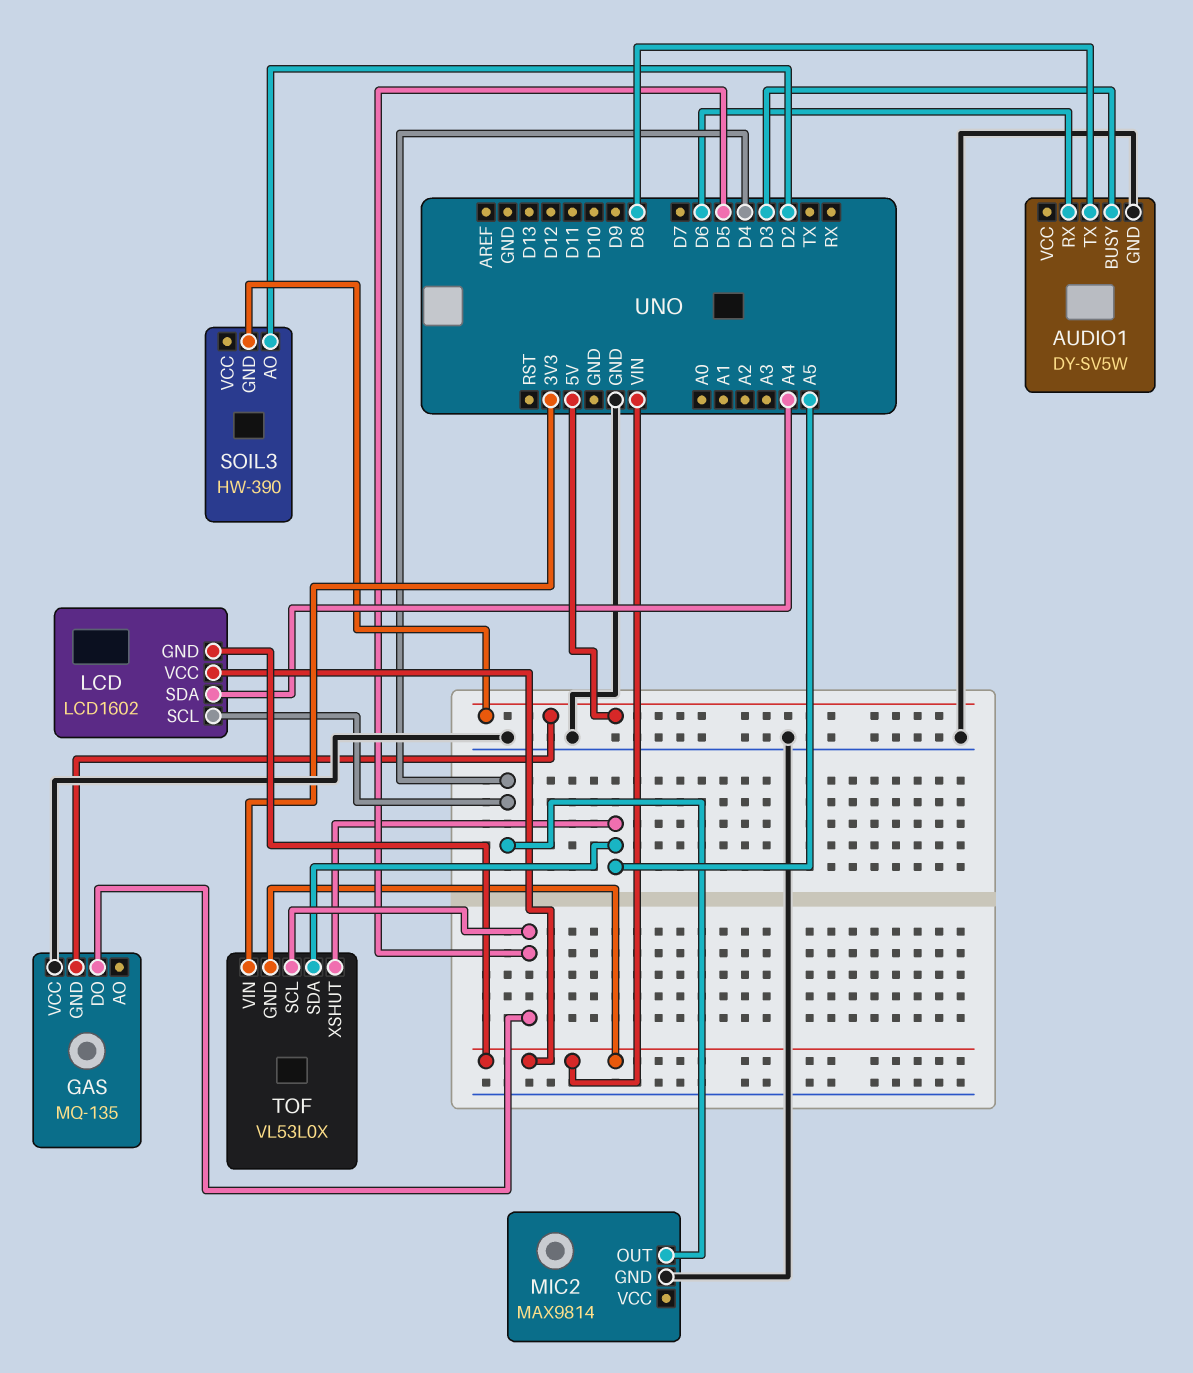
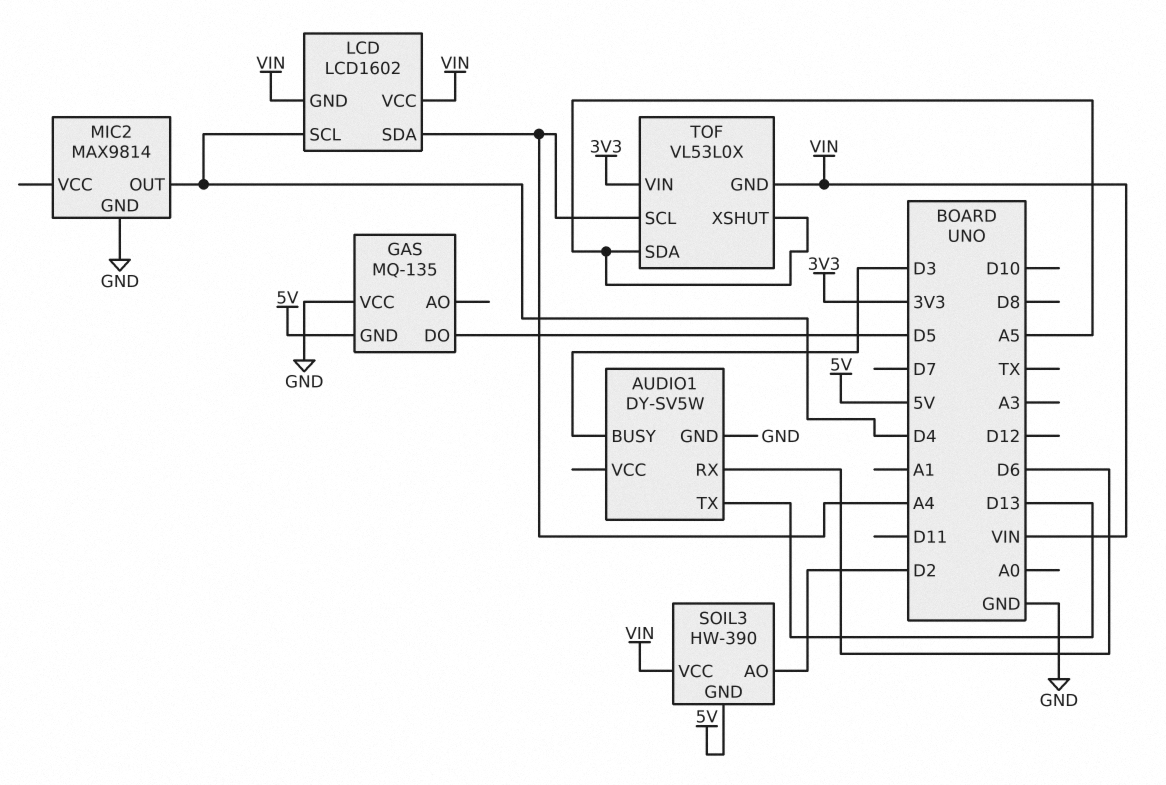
AUDIO1 pin TX: D8 -> D13
SOIL3 pin VCC: none -> VIN
TOF pin SCL: D5 -> A4

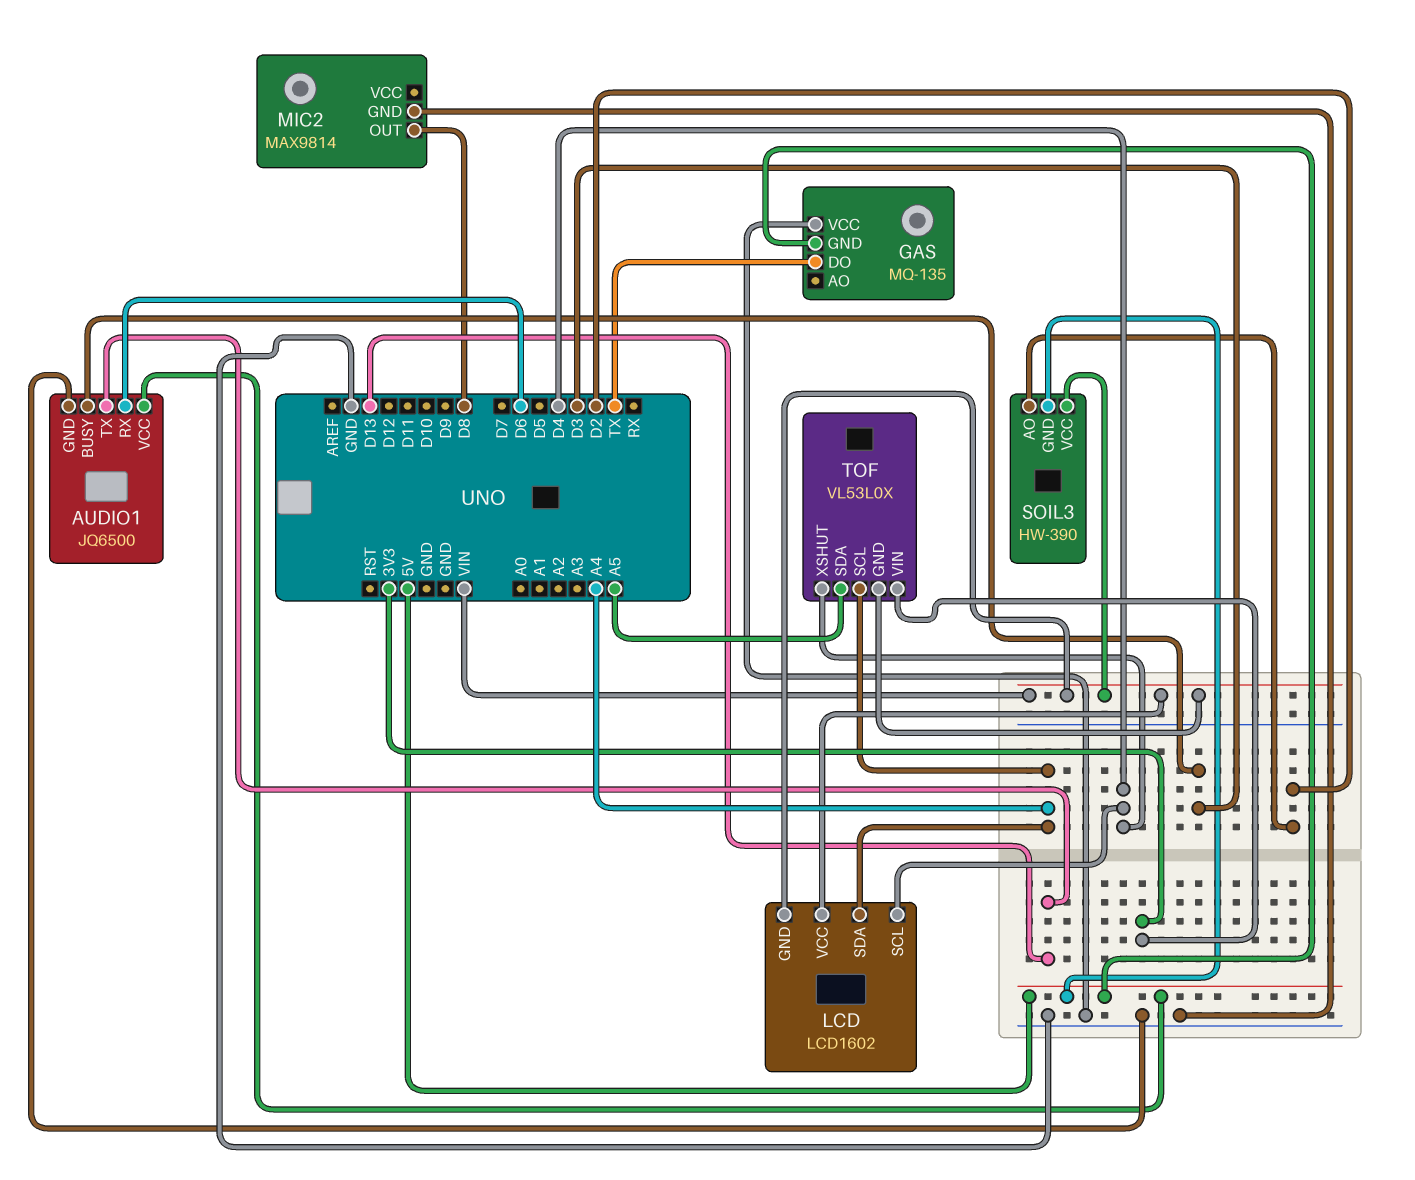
AUDIO1: DY-SV5W -> JQ6500
AUDIO1 pin VCC: none -> 5V
GAS pin DO: D5 -> TX
MIC2 pin OUT: D4 -> D8
TOF pin XSHUT: A5 -> D4

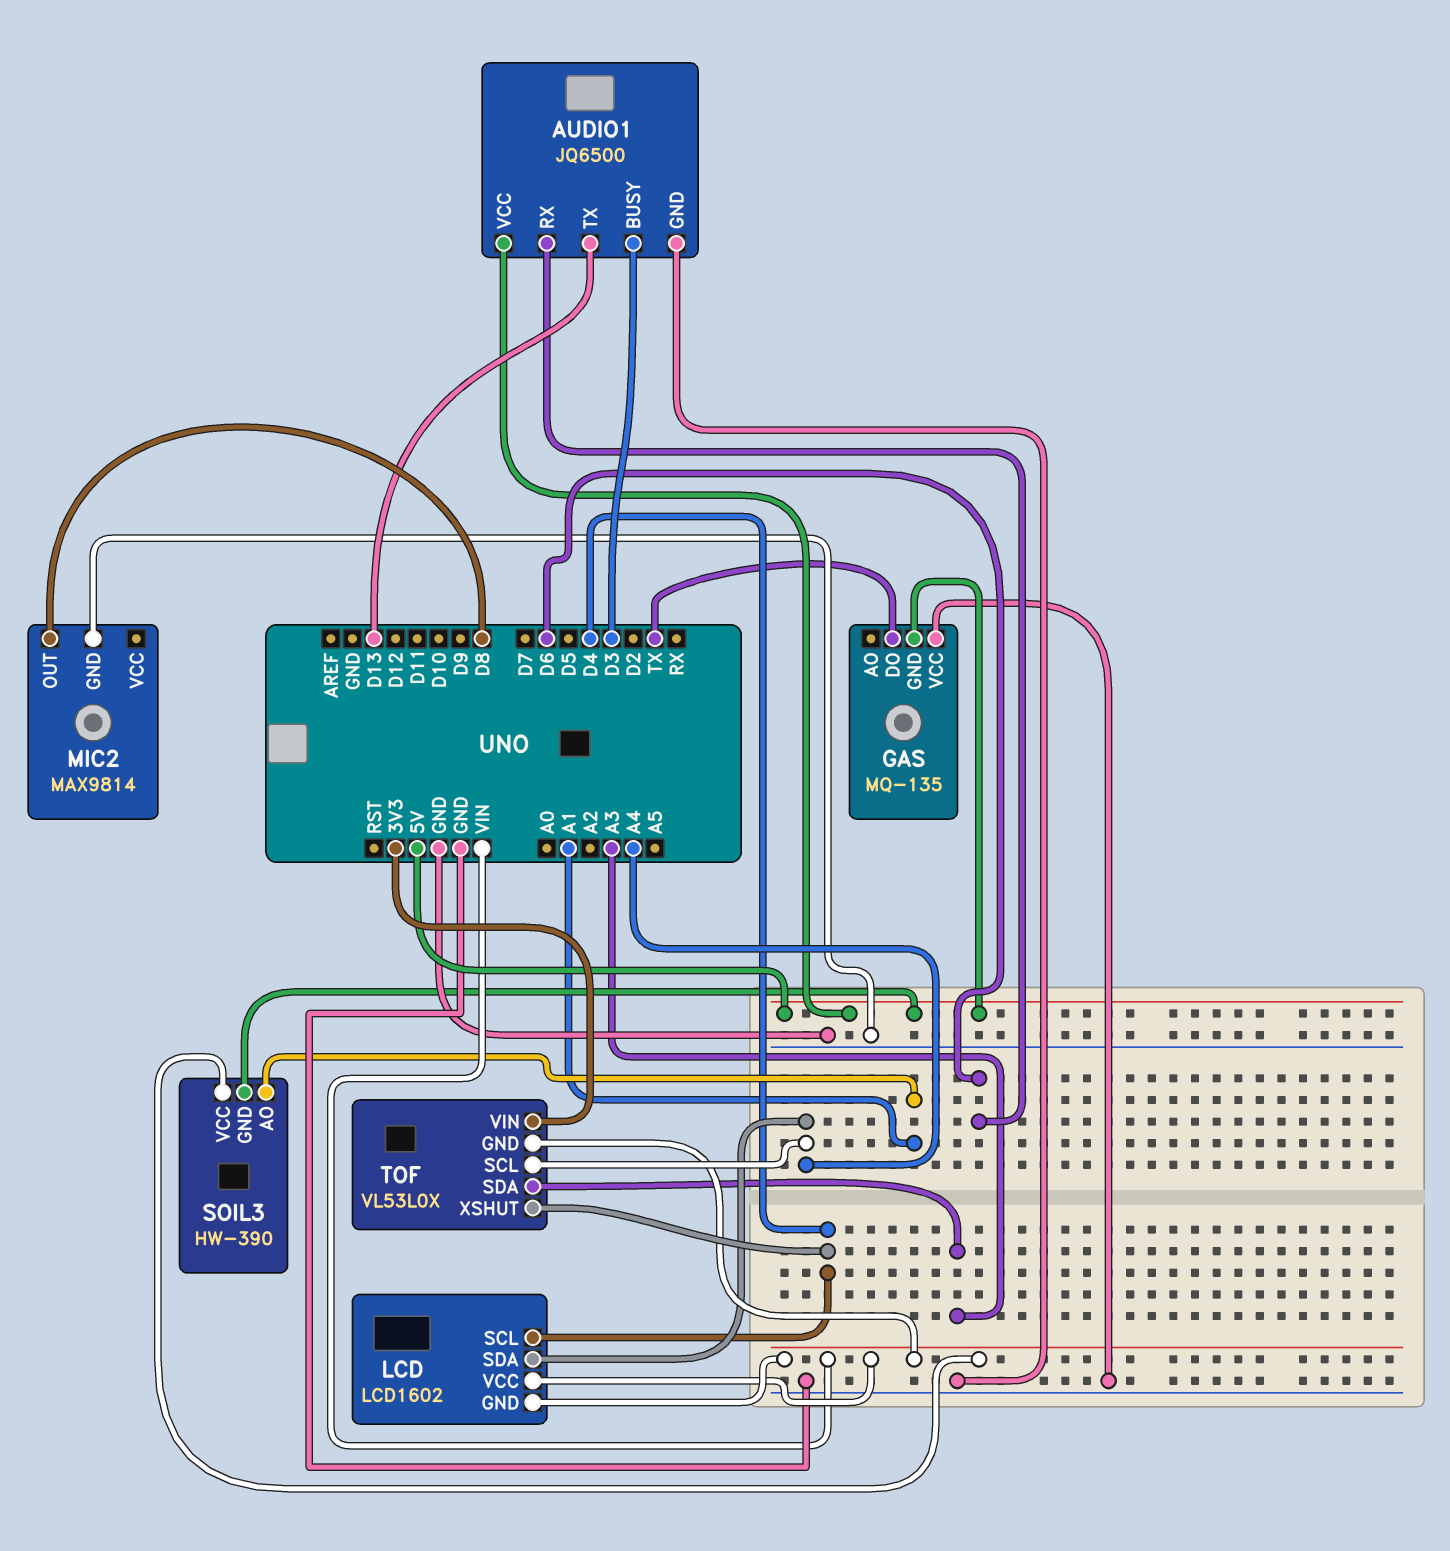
SOIL3 pin AO: D2 -> A1
TOF pin SDA: A5 -> A3

